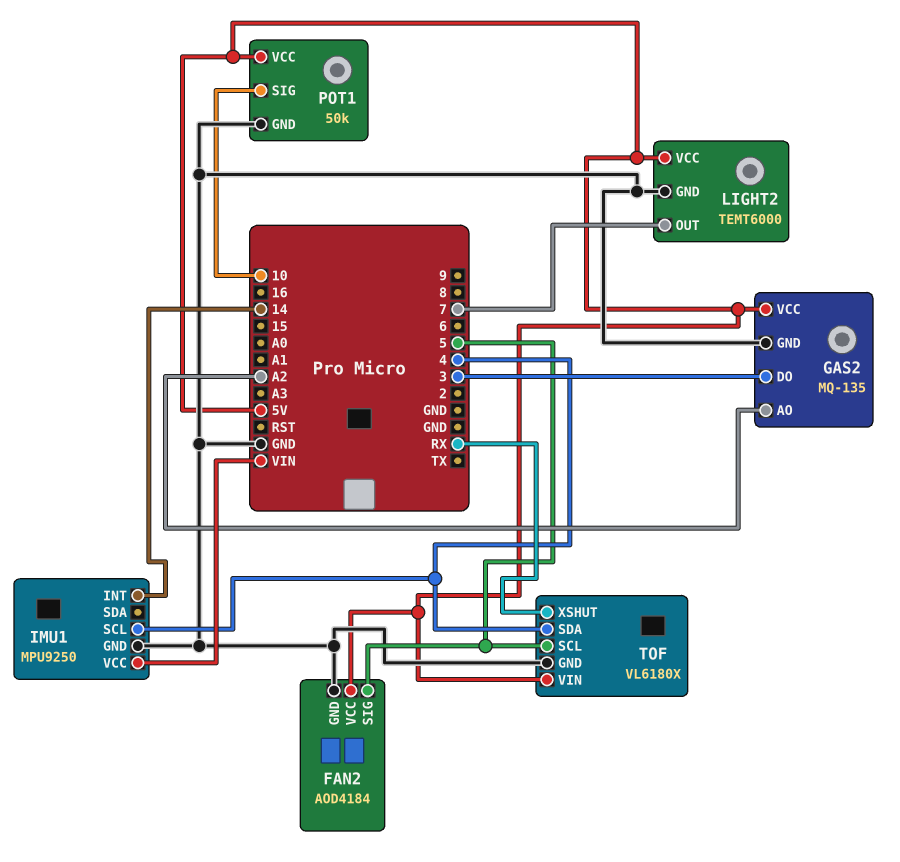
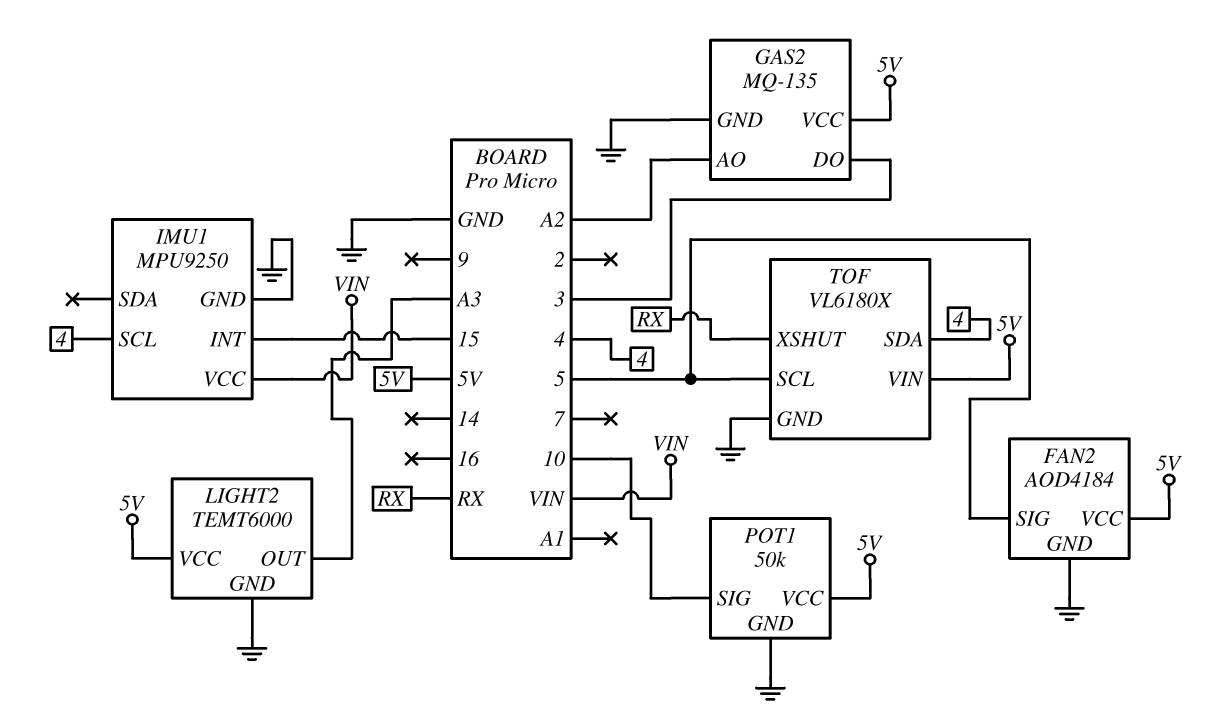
IMU1 pin INT: 14 -> 15
LIGHT2 pin OUT: 7 -> A3

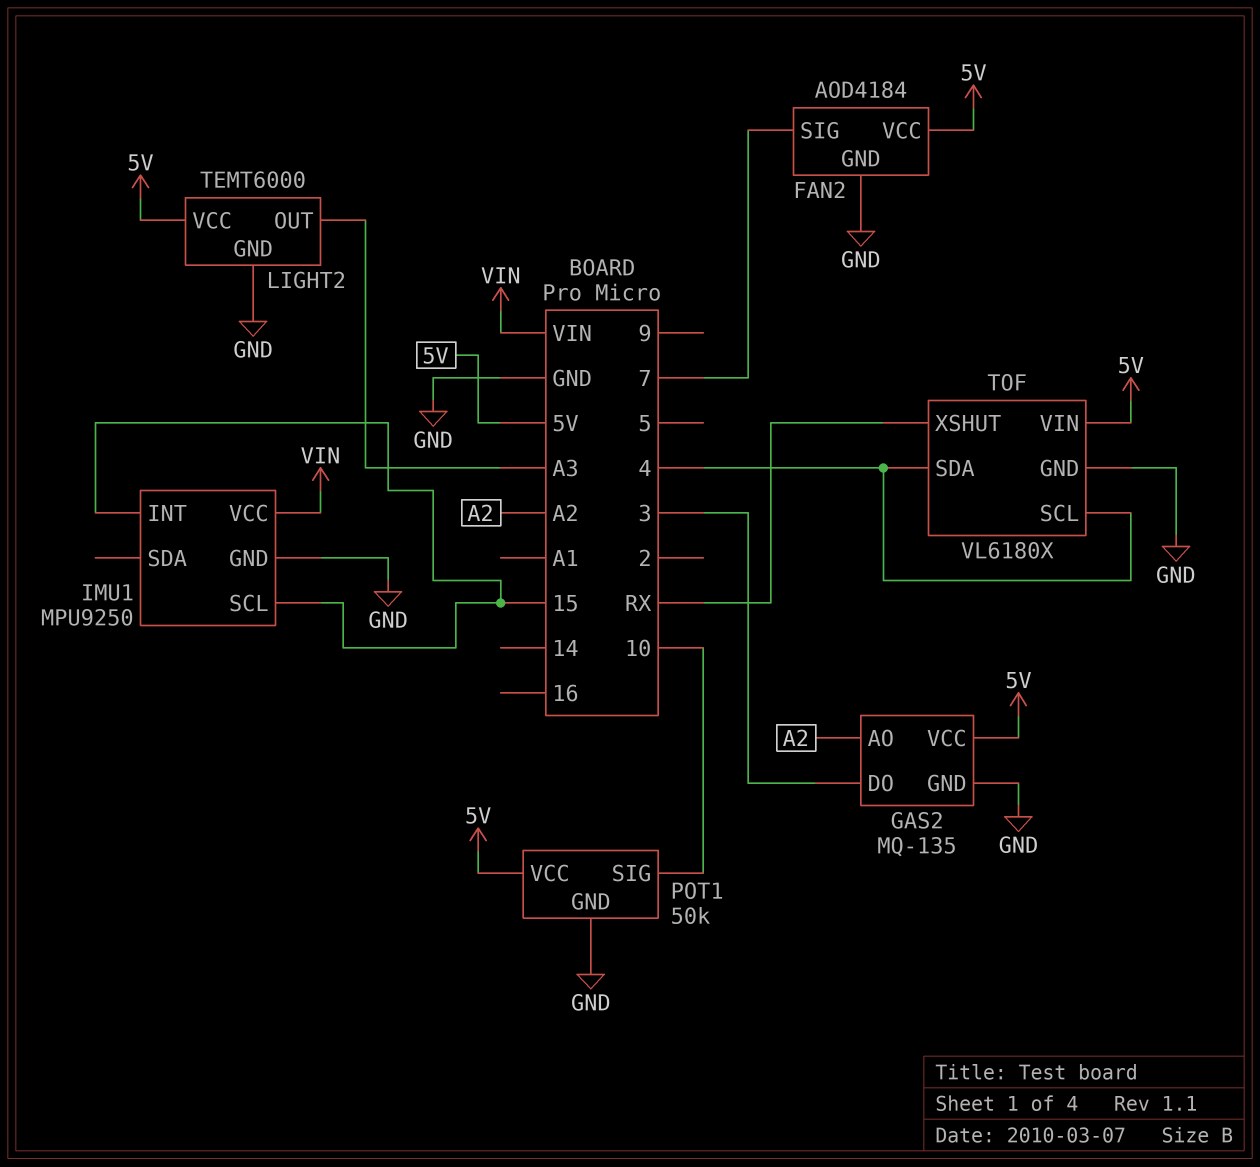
FAN2 pin SIG: 5 -> 7
IMU1 pin SCL: 4 -> 15
TOF pin SCL: 5 -> 4

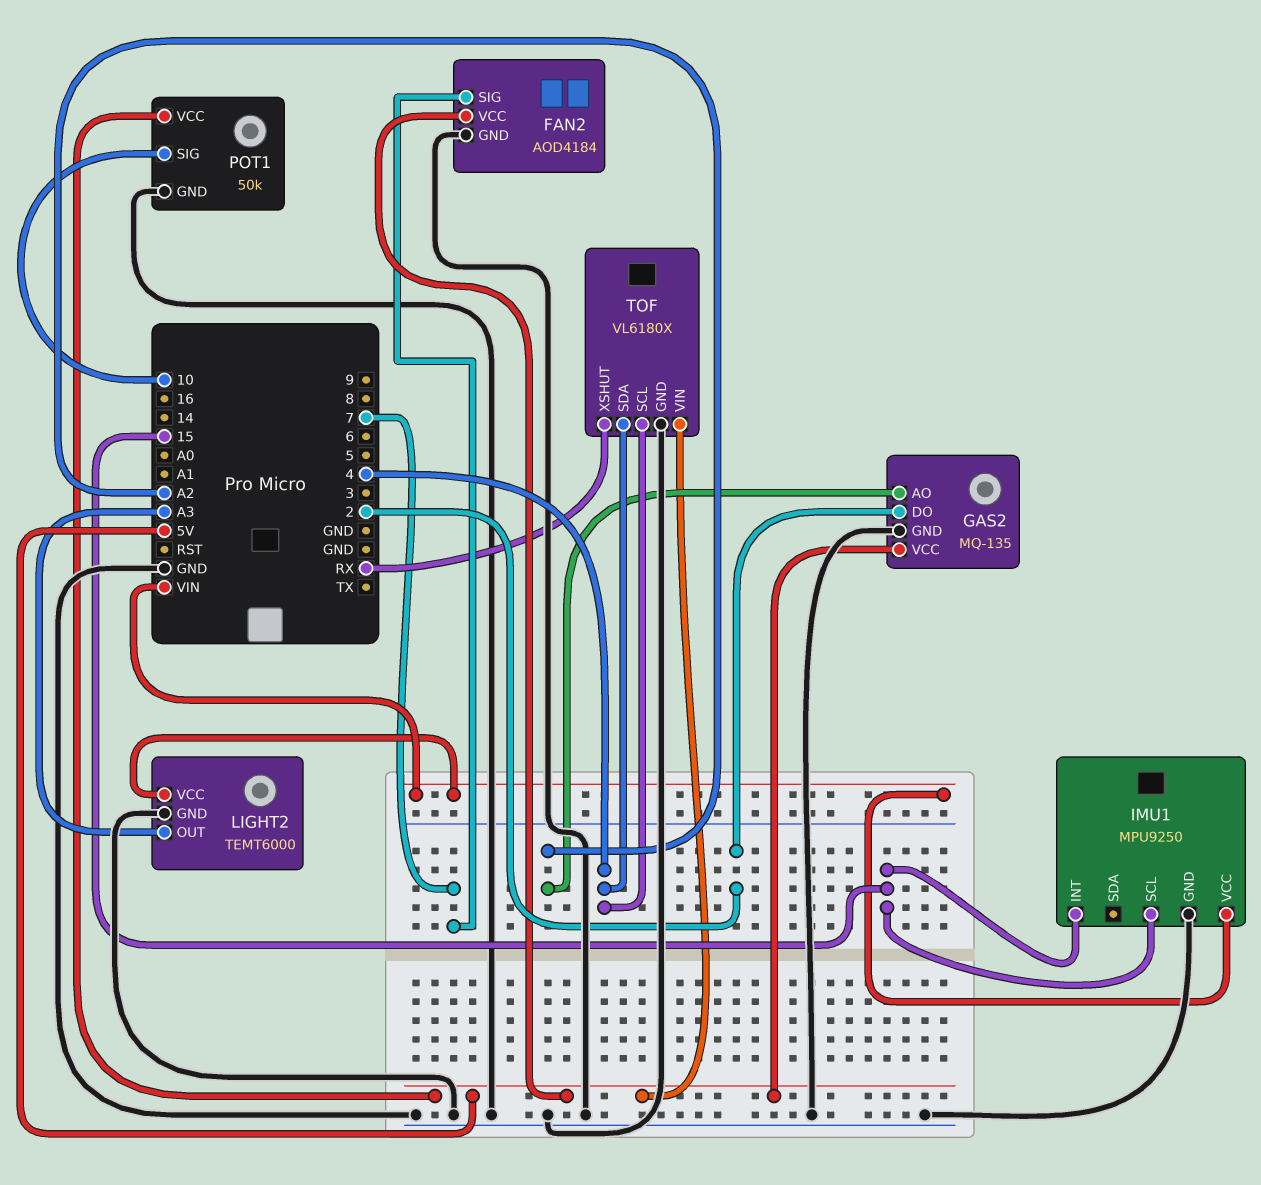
GAS2 pin DO: 3 -> 2
LIGHT2 pin VCC: 5V -> VIN

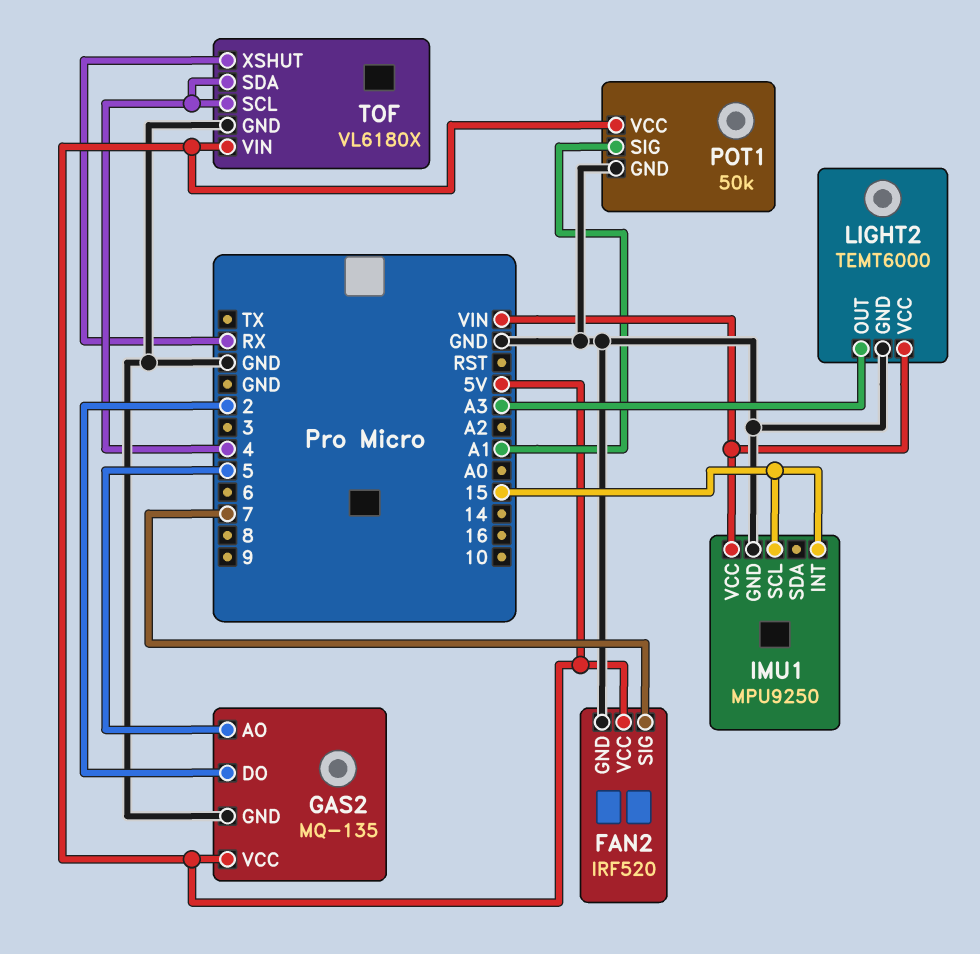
FAN2: AOD4184 -> IRF520
GAS2 pin AO: A2 -> 5
POT1 pin SIG: 10 -> A1

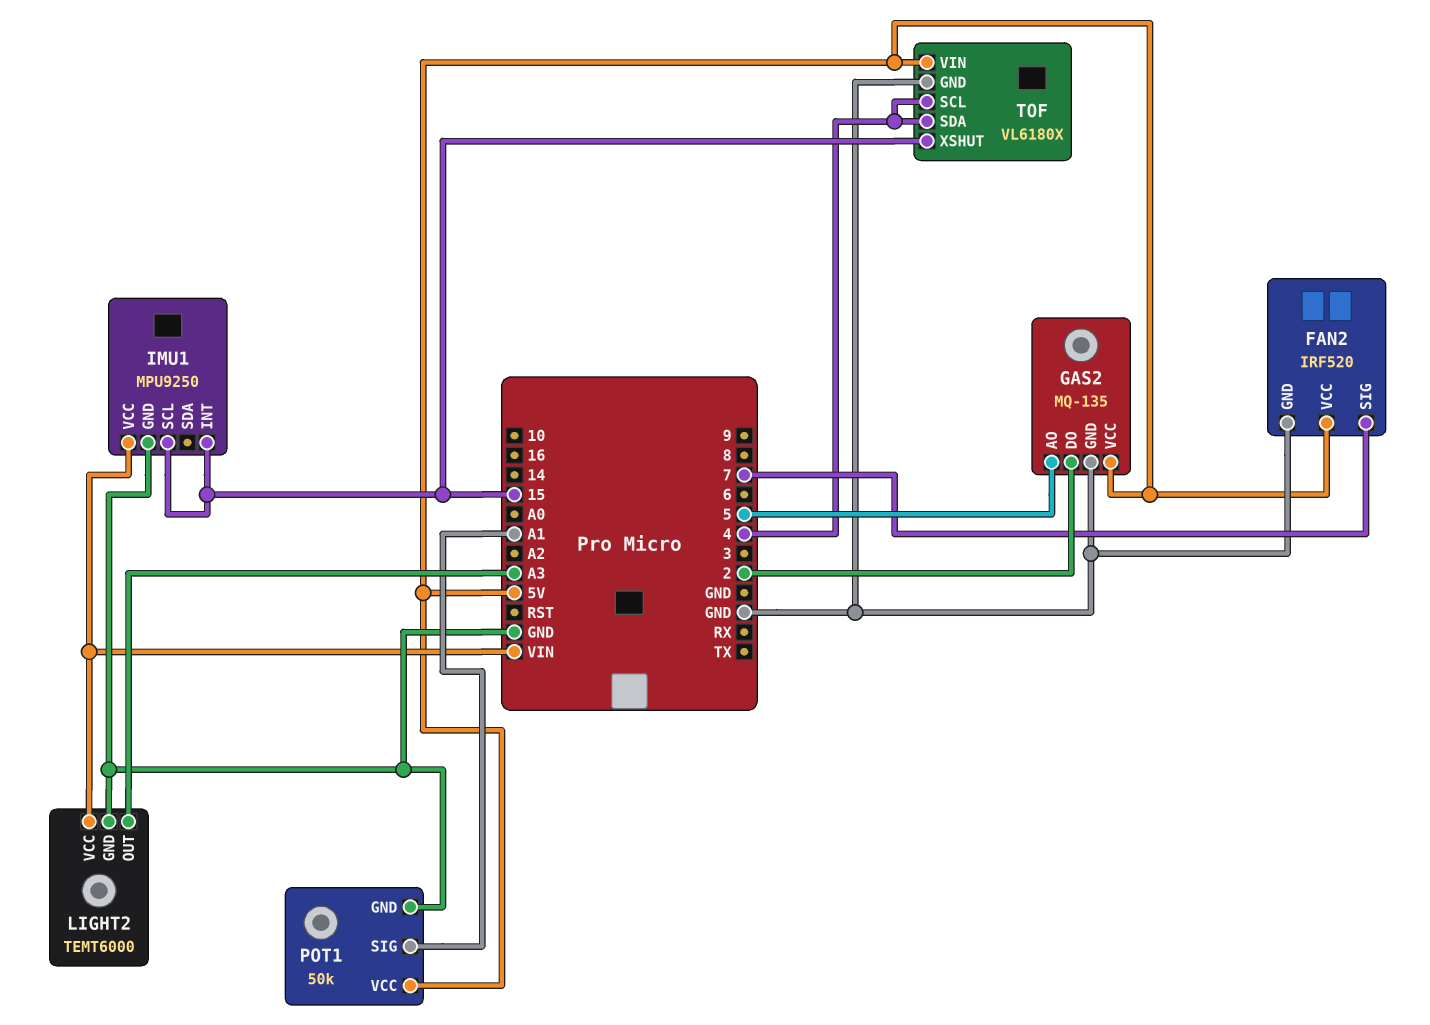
TOF pin XSHUT: RX -> 15

